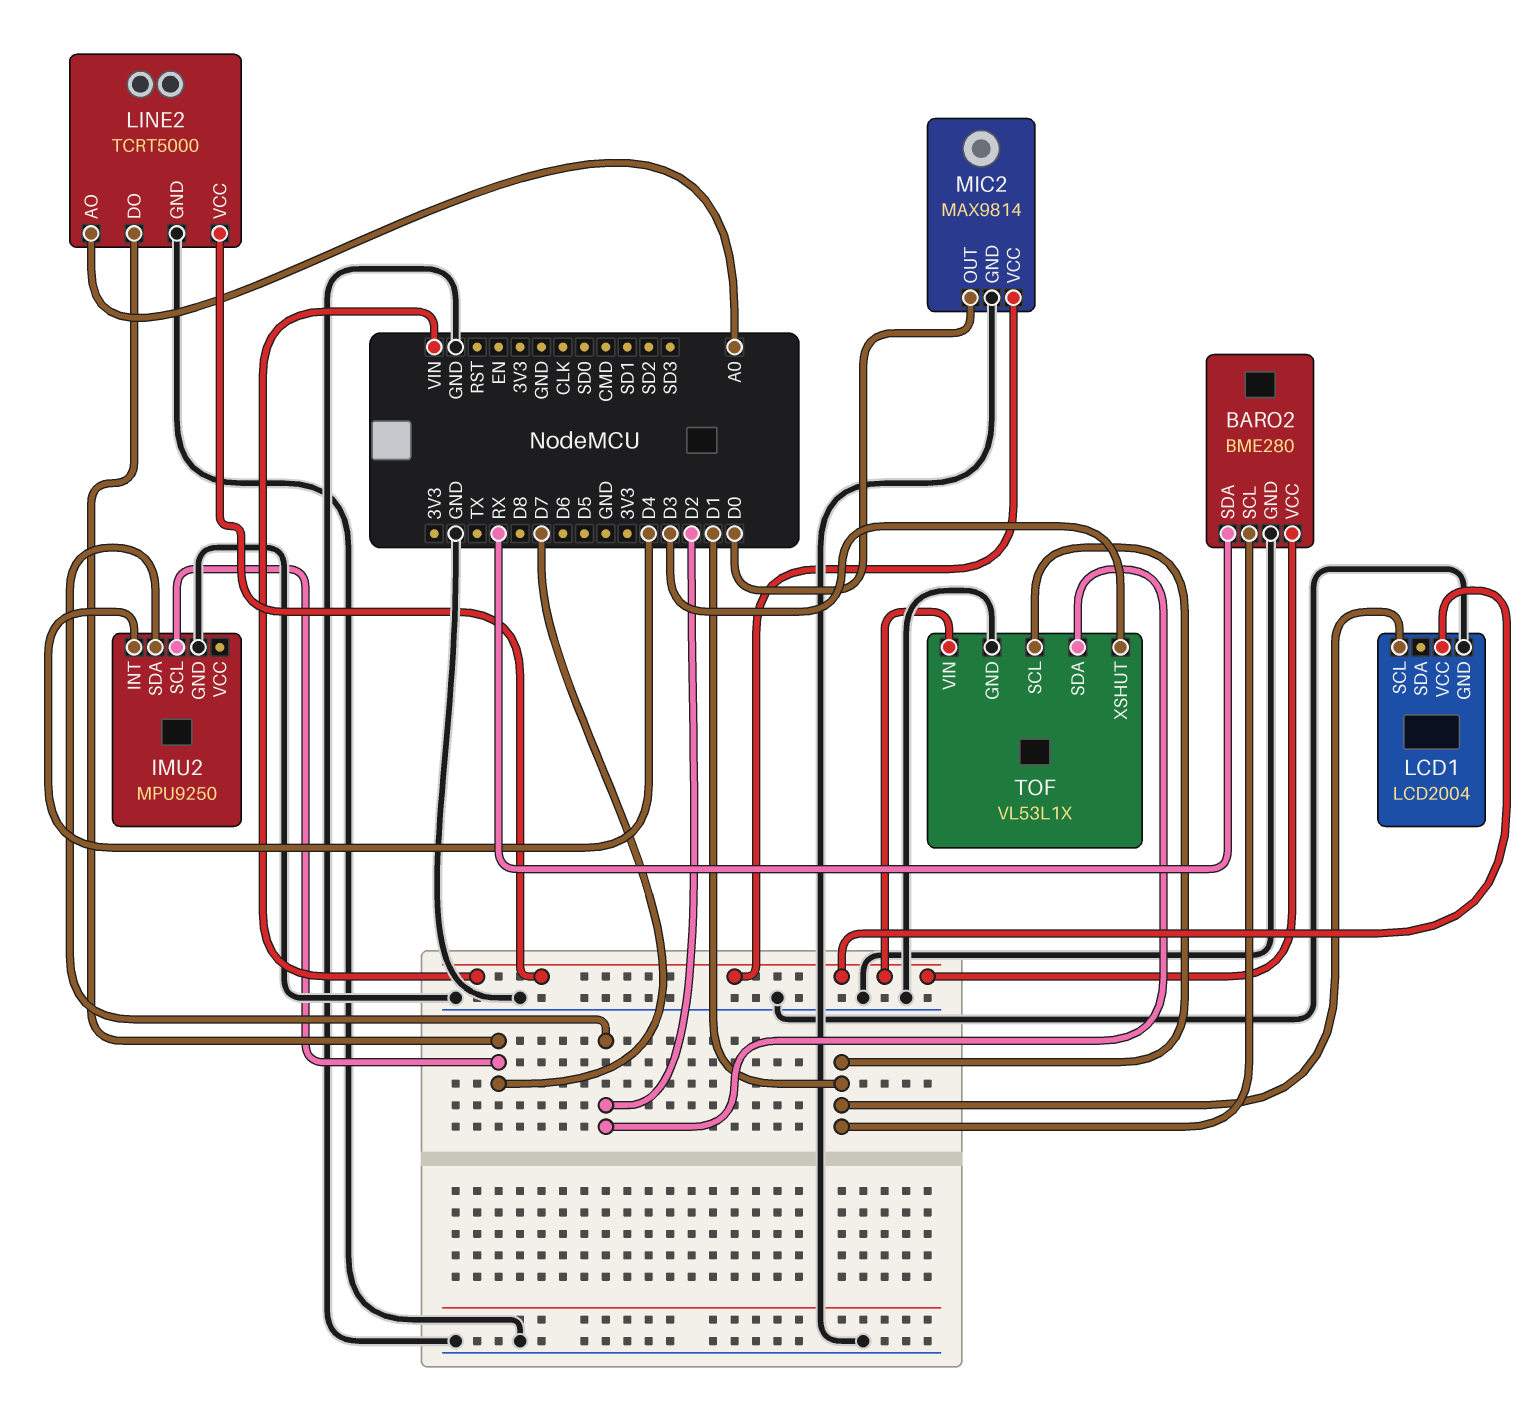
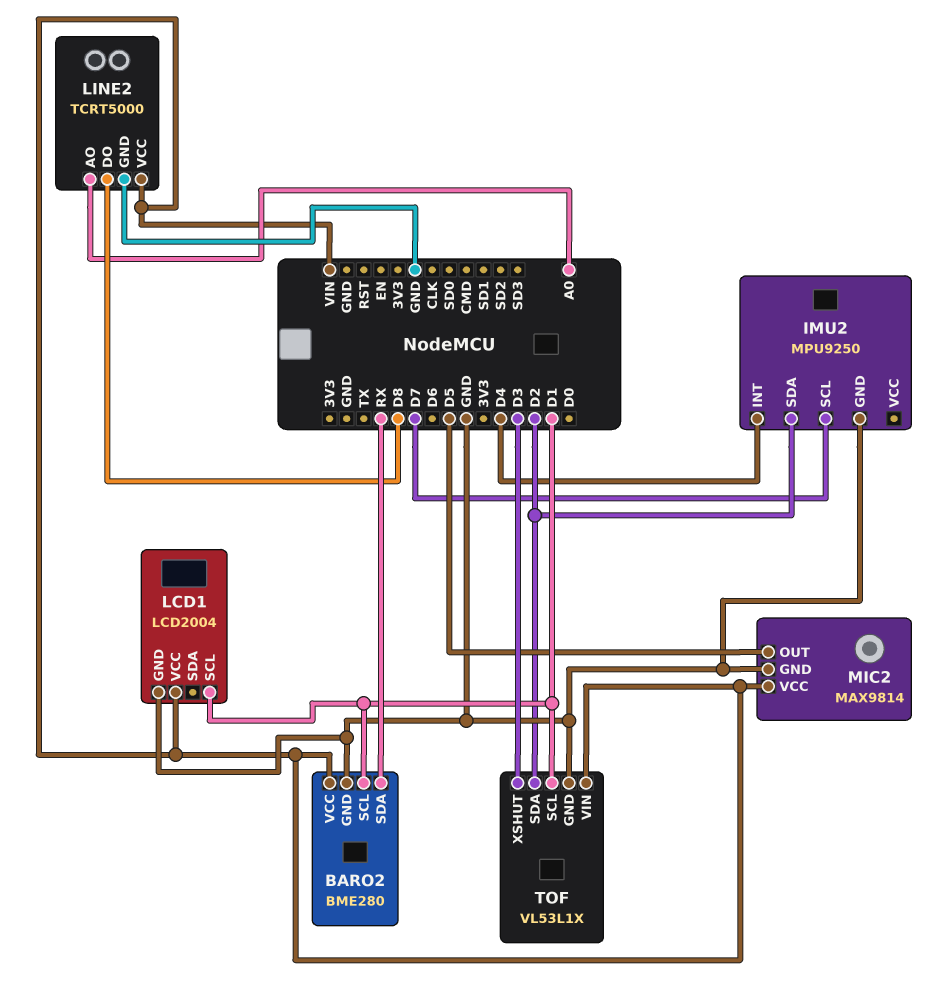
LINE2 pin DO: D7 -> D8
MIC2 pin OUT: D0 -> D5

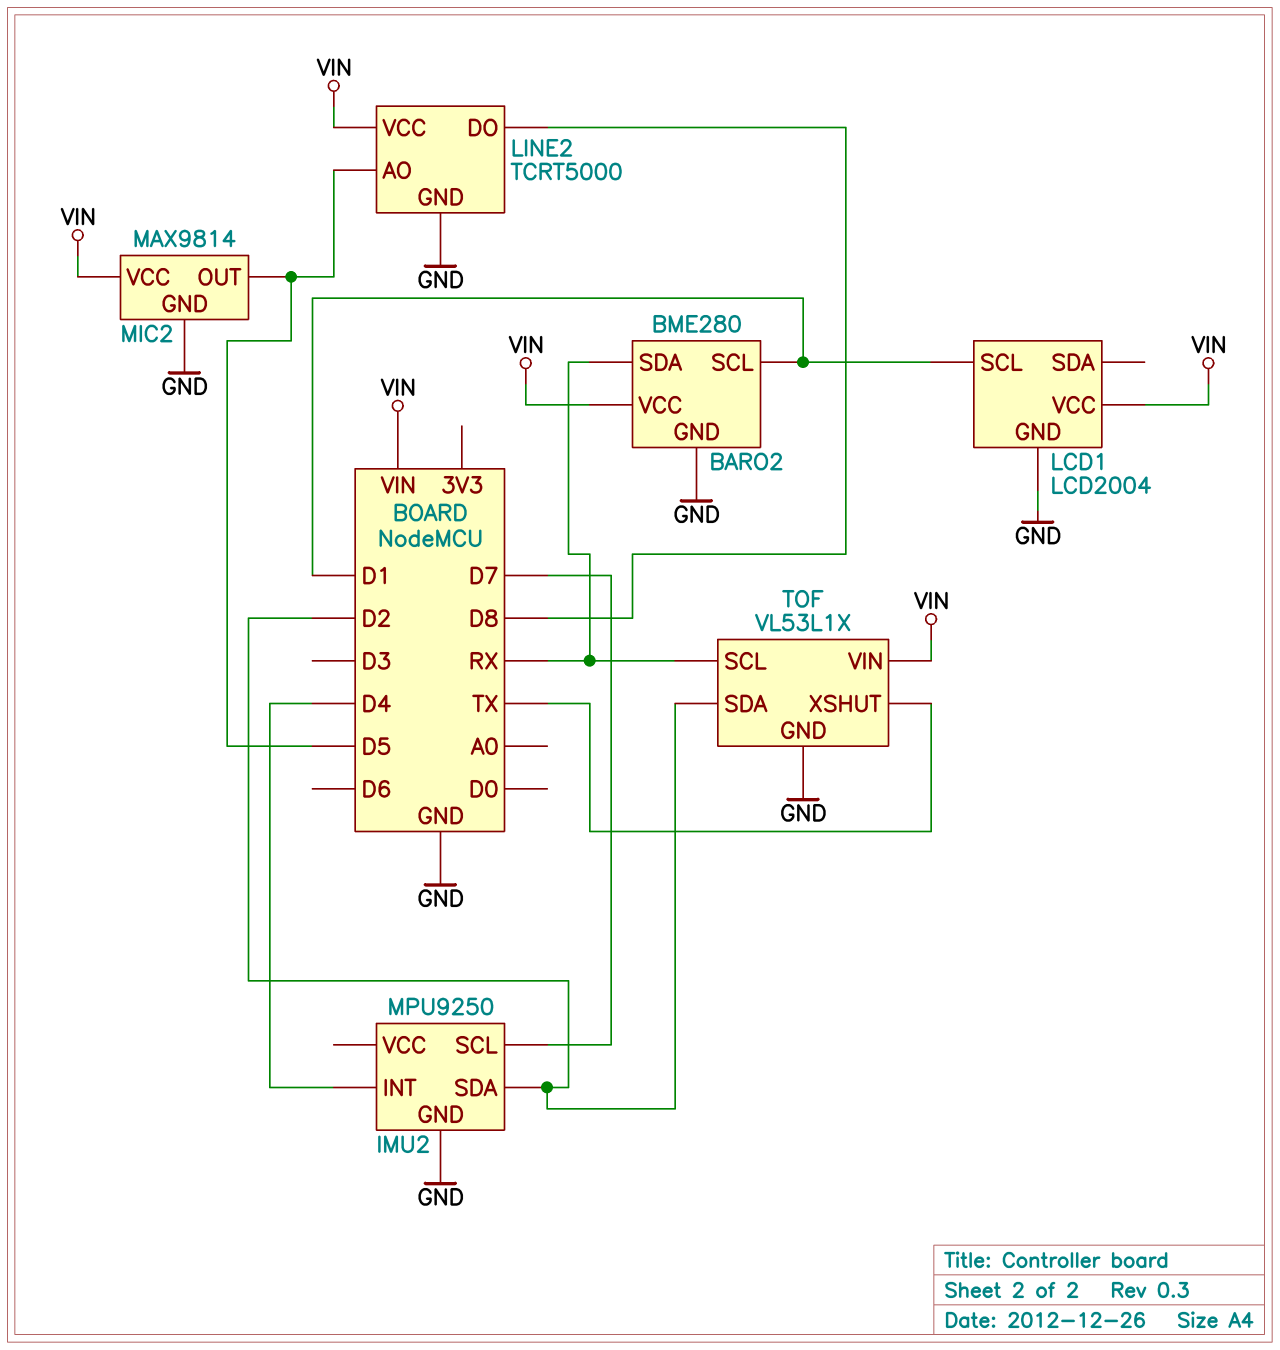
LINE2 pin AO: A0 -> D5
TOF pin SCL: D1 -> RX
TOF pin XSHUT: D3 -> TX

